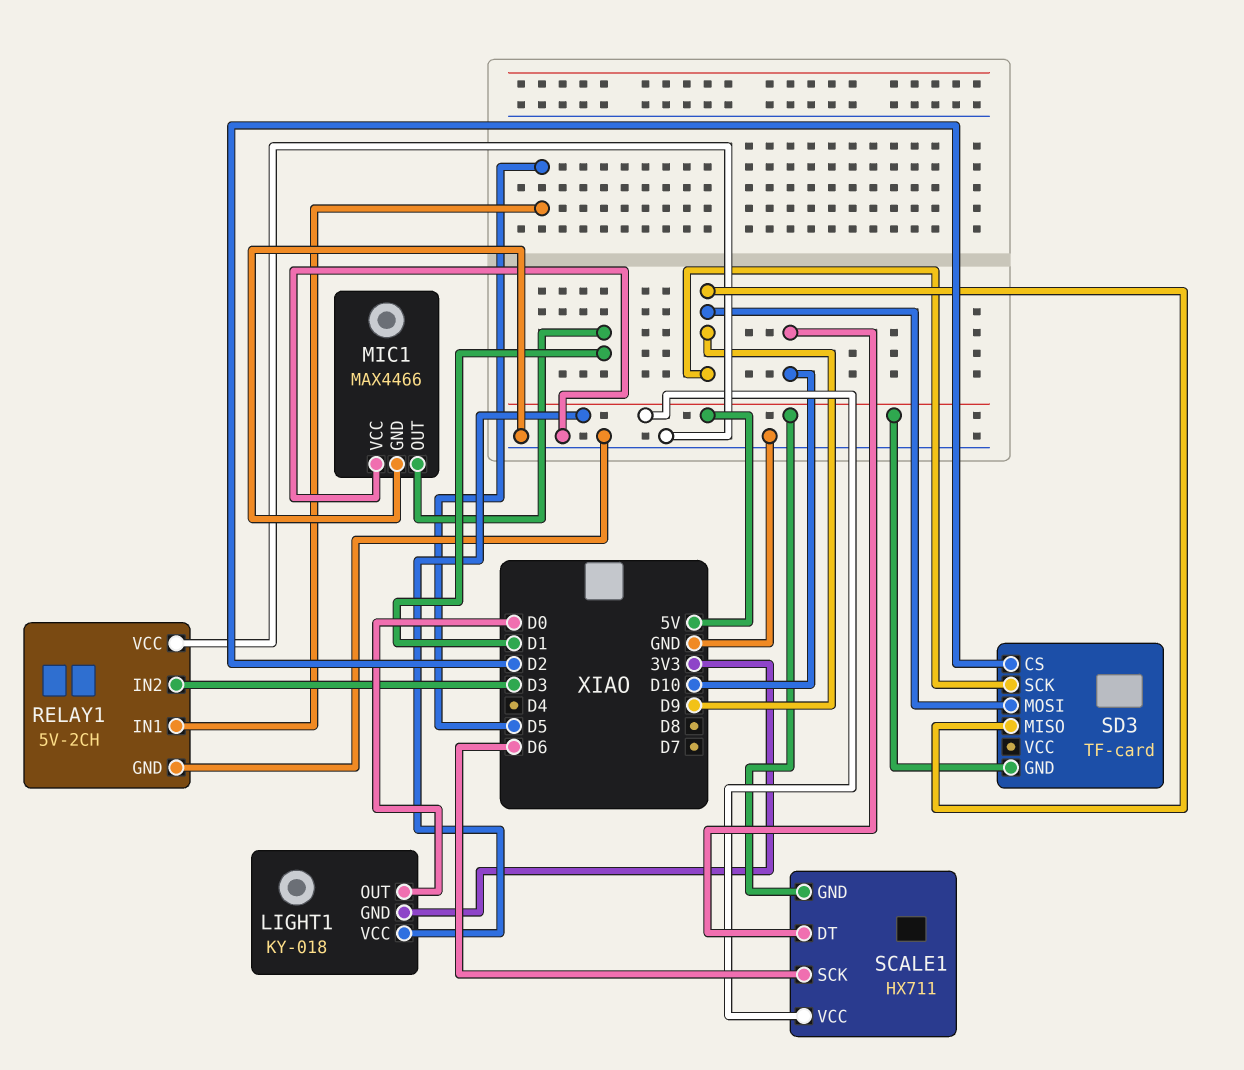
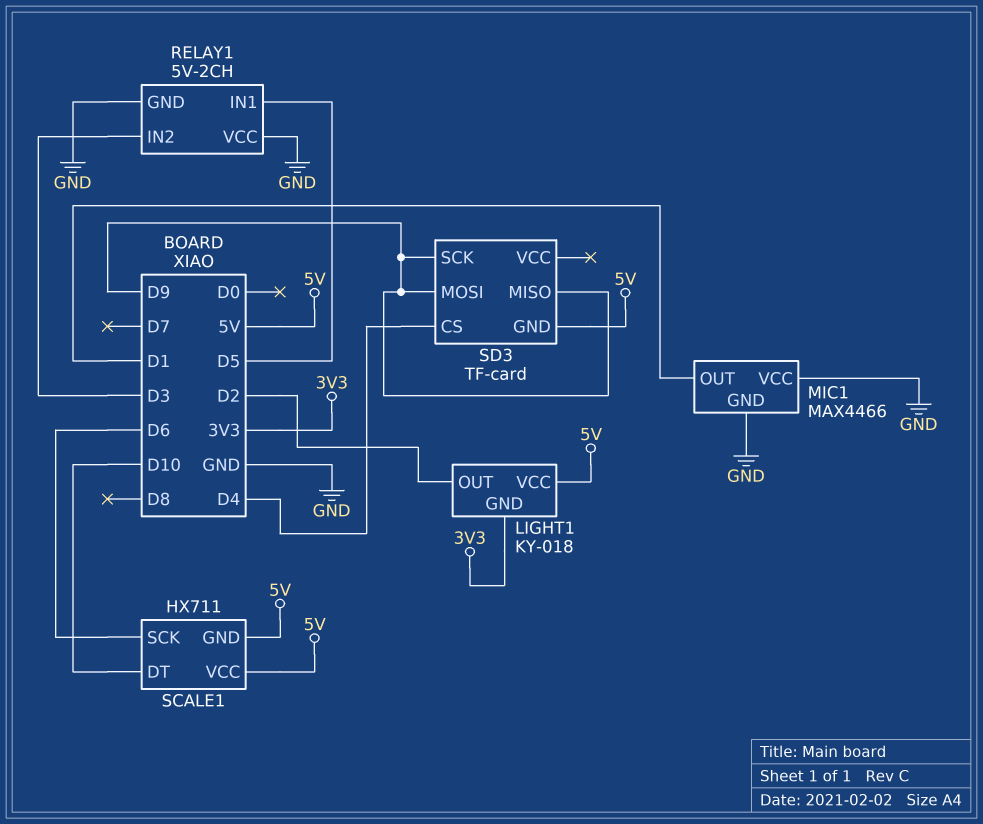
LIGHT1 pin OUT: D0 -> D2
SD3 pin CS: D2 -> D4

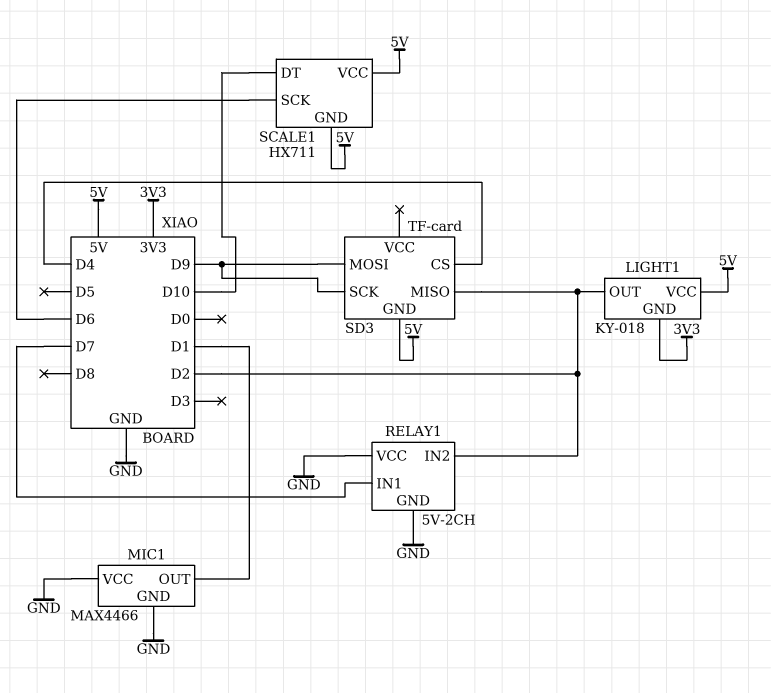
RELAY1 pin IN1: D5 -> D7
RELAY1 pin IN2: D3 -> D2
SD3 pin MISO: D9 -> D2

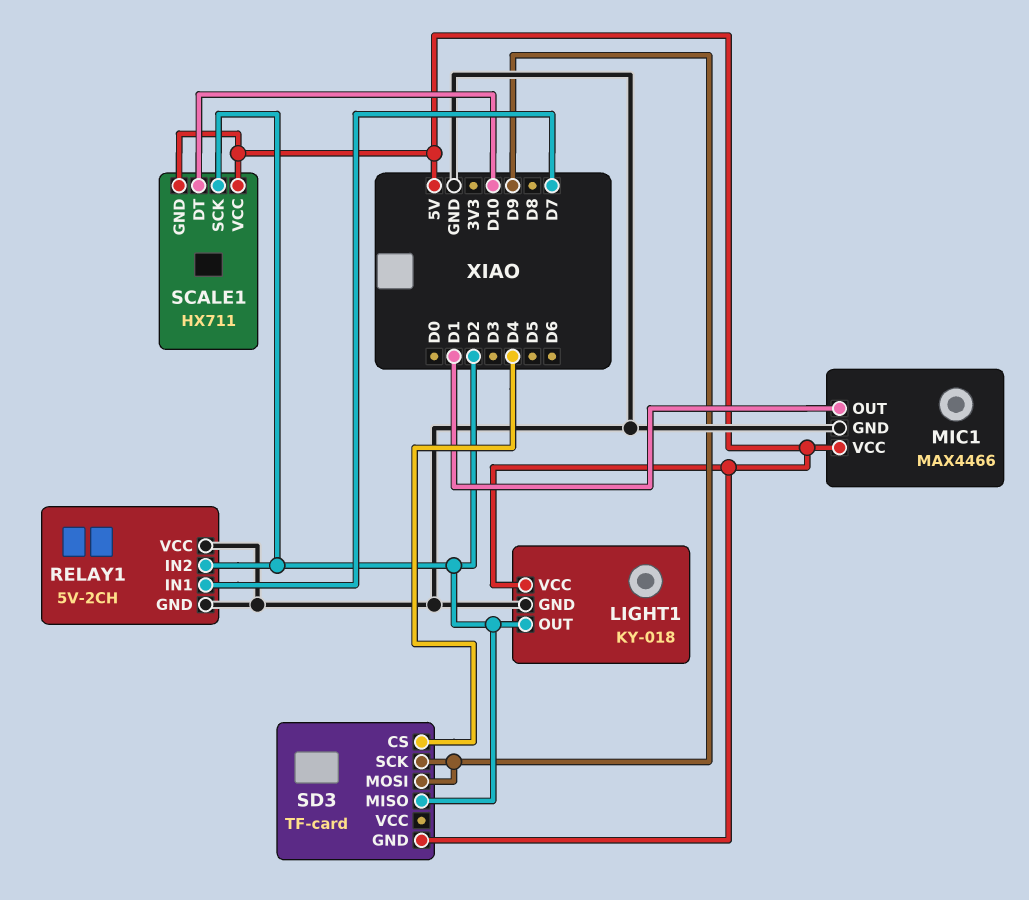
LIGHT1 pin GND: 3V3 -> GND
MIC1 pin VCC: GND -> 5V
SCALE1 pin SCK: D6 -> D2

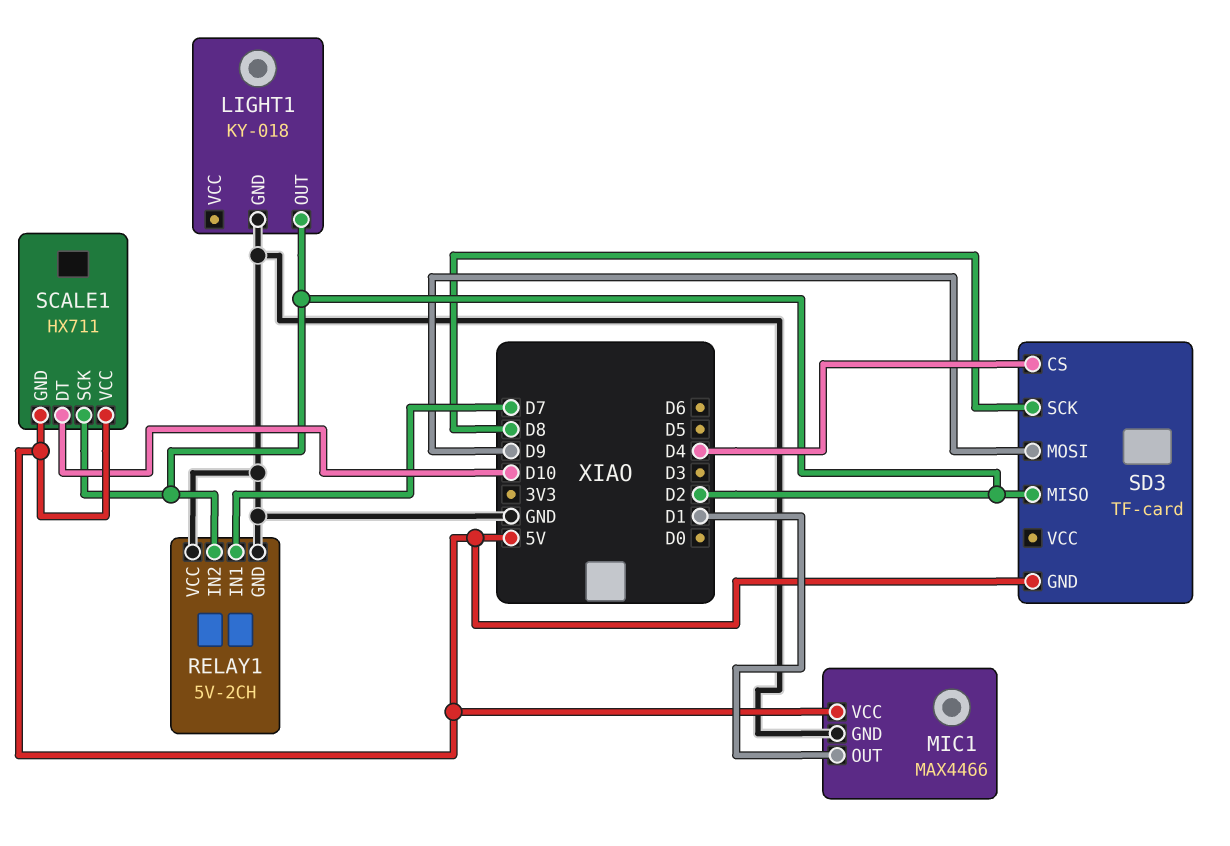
LIGHT1 pin VCC: 5V -> none
SD3 pin SCK: D9 -> D8

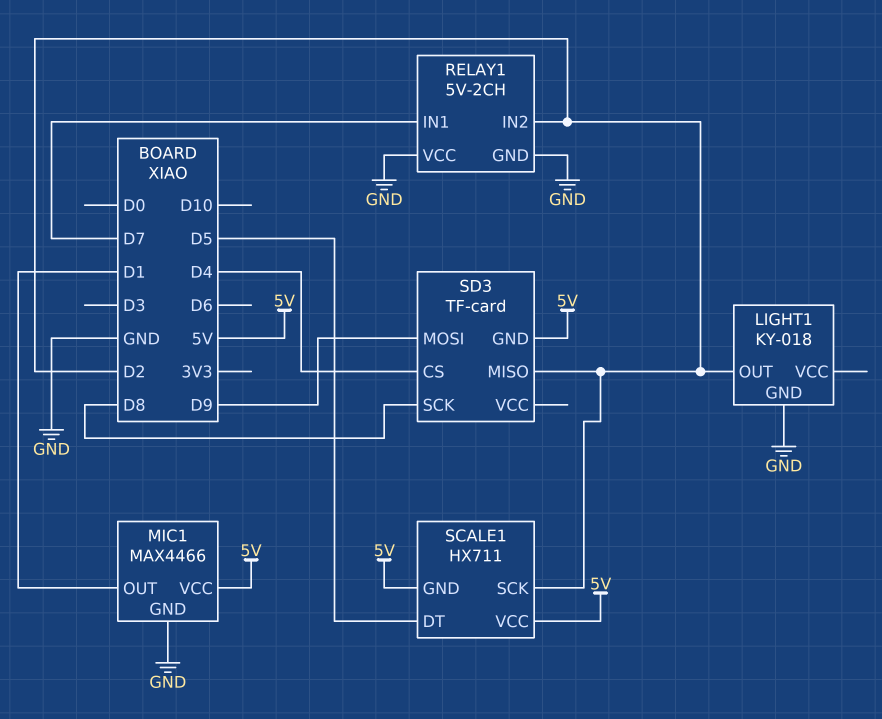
SCALE1 pin DT: D10 -> D5

